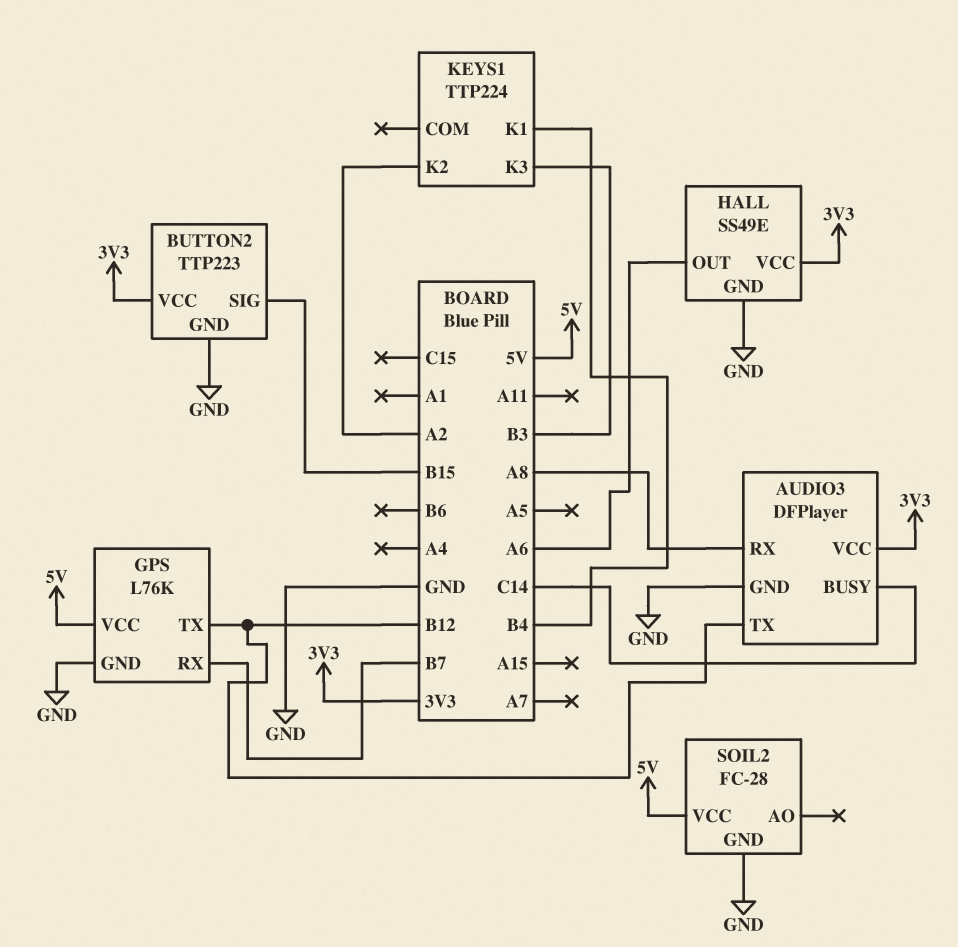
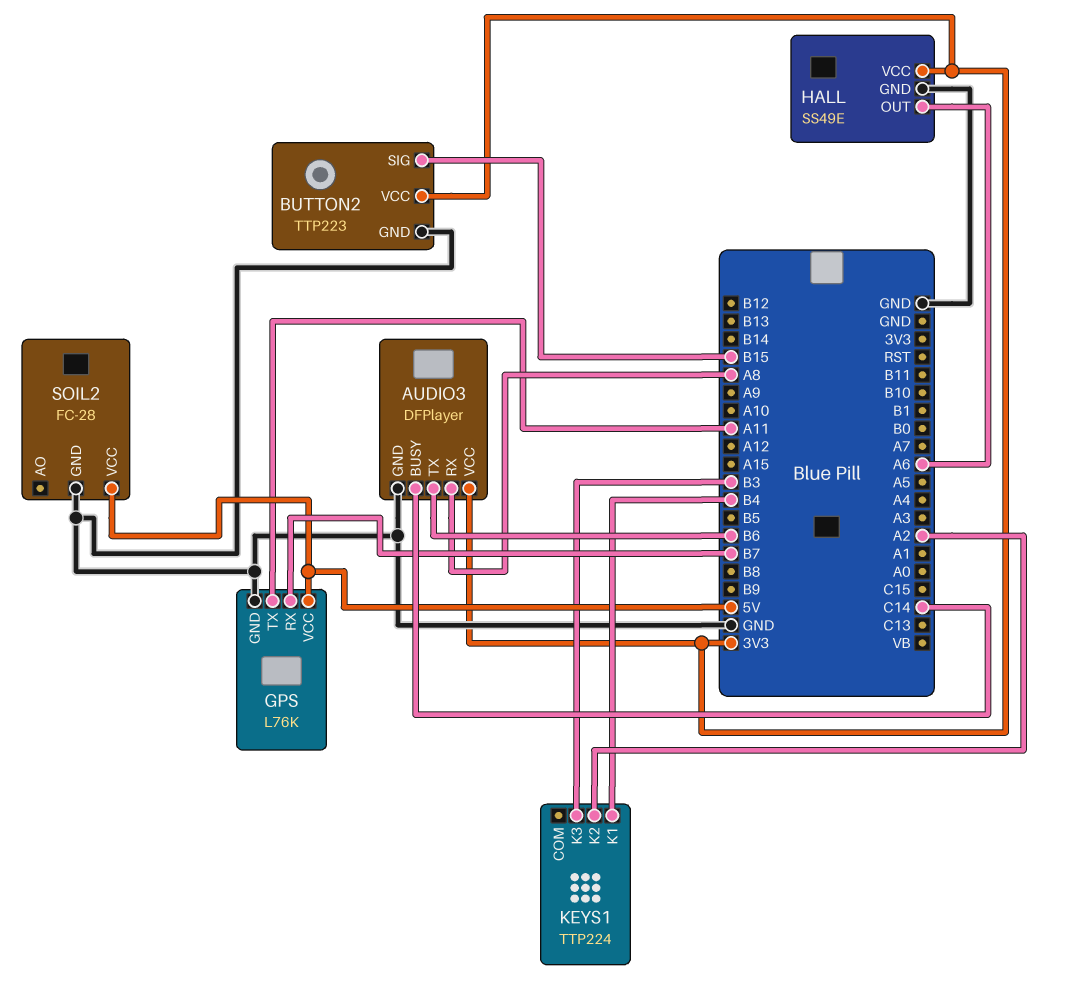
AUDIO3 pin TX: B12 -> B6
GPS pin TX: B12 -> A11

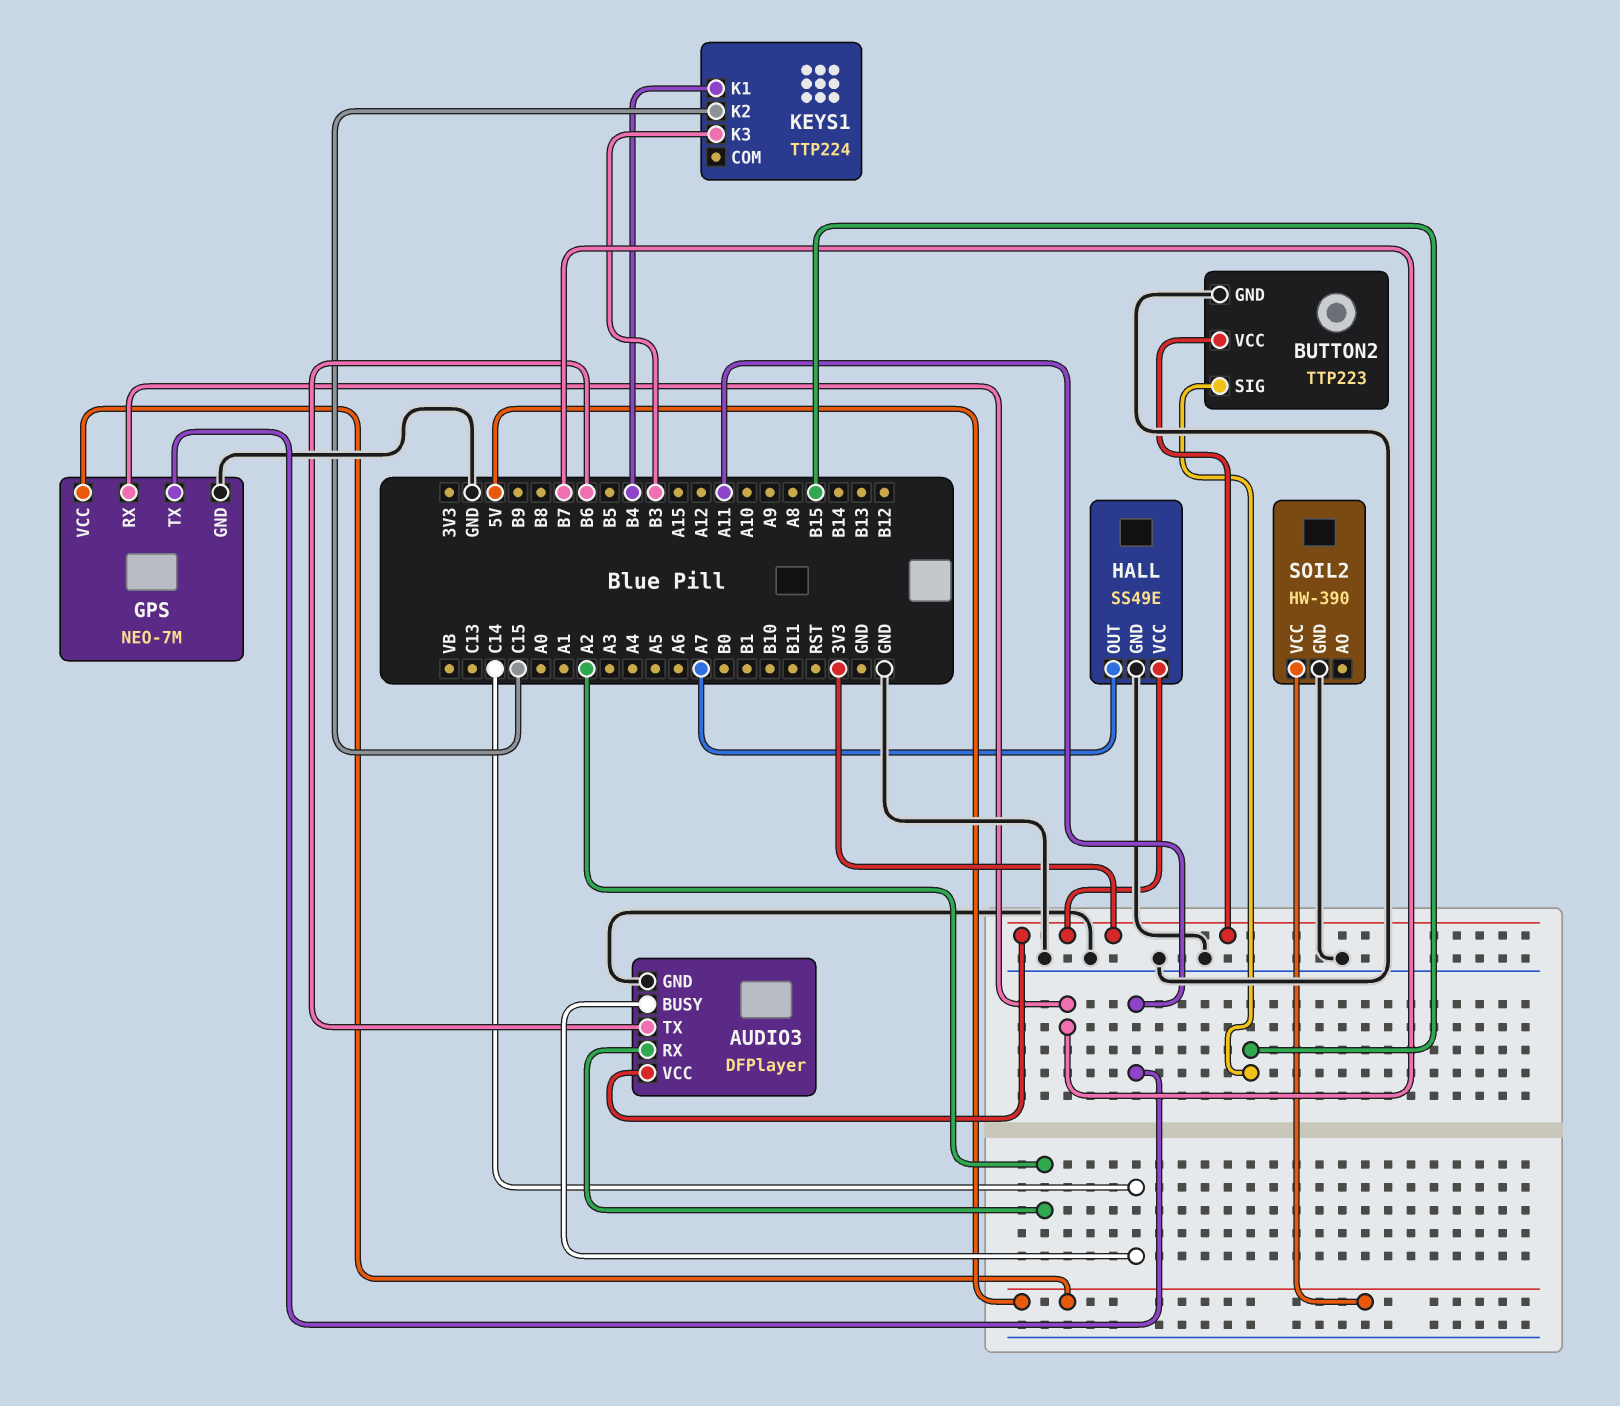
AUDIO3 pin RX: A8 -> A2
GPS: L76K -> NEO-7M
HALL pin OUT: A6 -> A7
KEYS1 pin K2: A2 -> C15
SOIL2: FC-28 -> HW-390

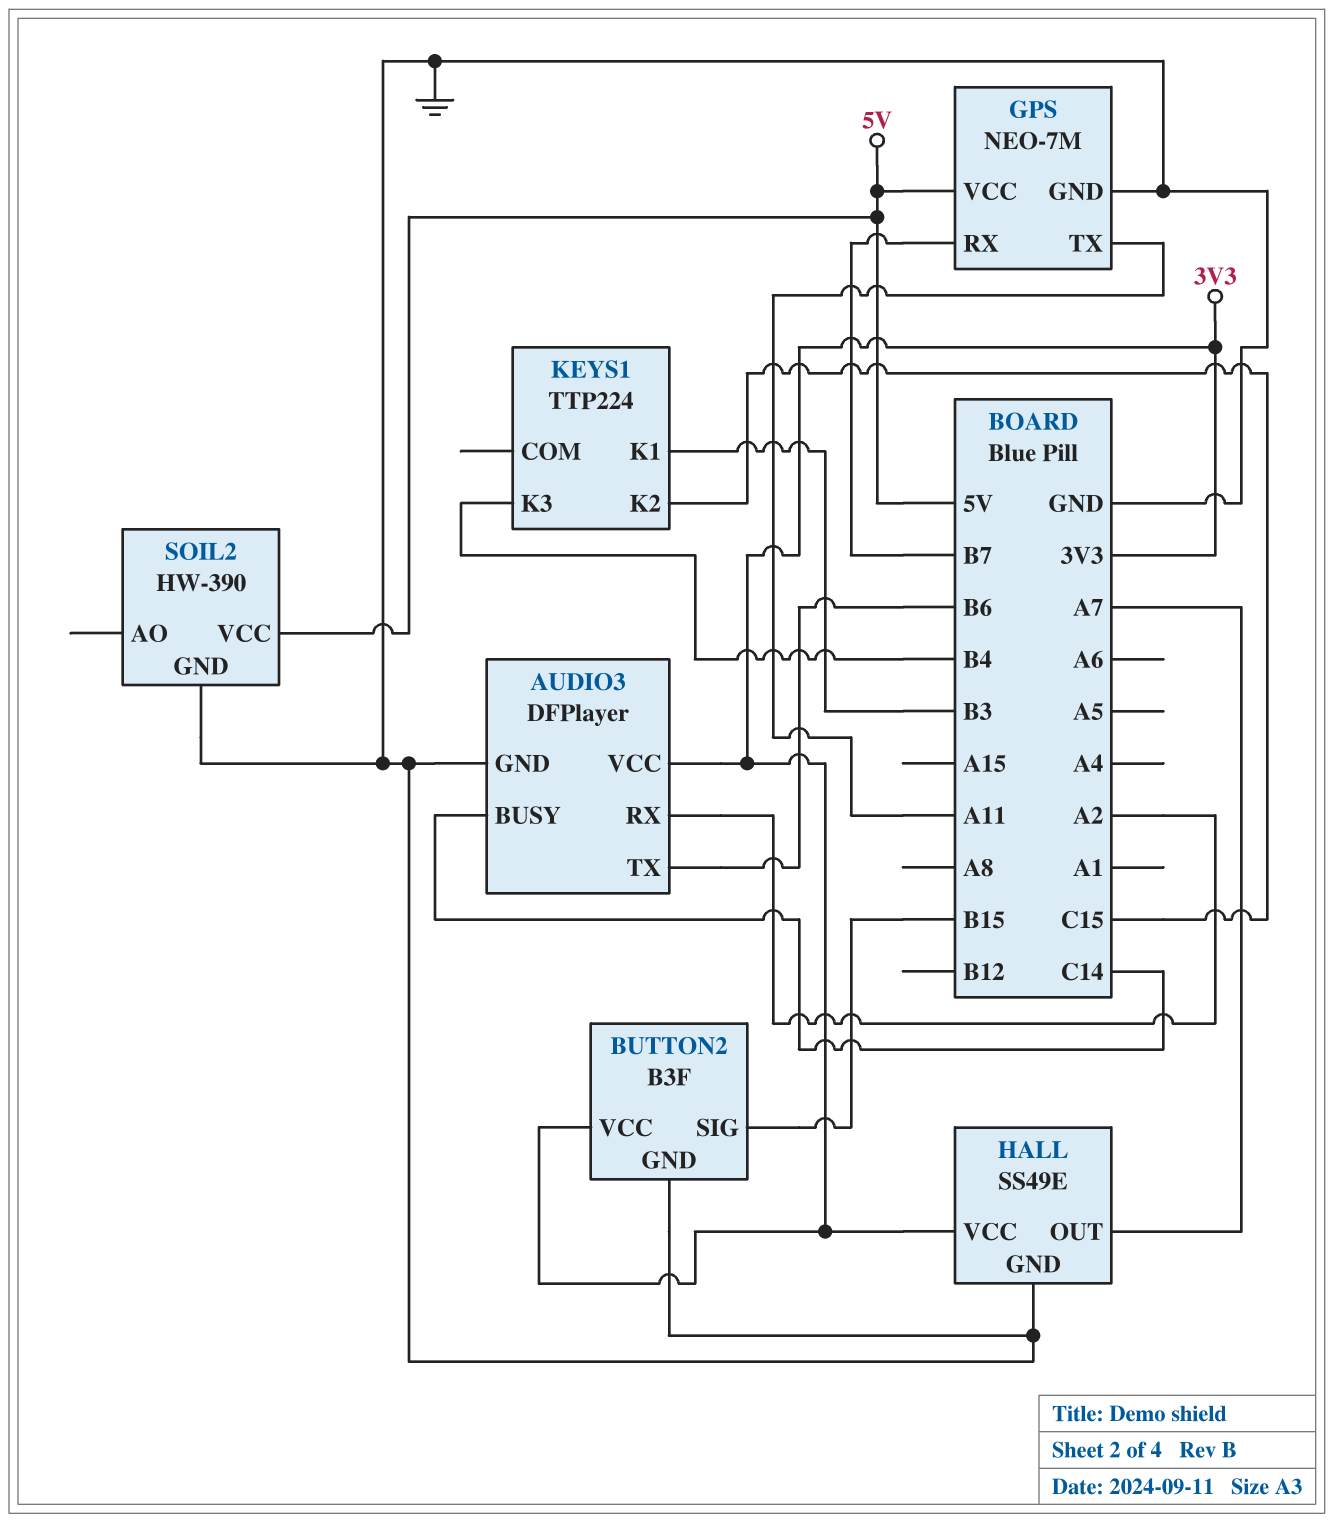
BUTTON2: TTP223 -> B3F
KEYS1 pin K1: B4 -> B3
KEYS1 pin K3: B3 -> B4

